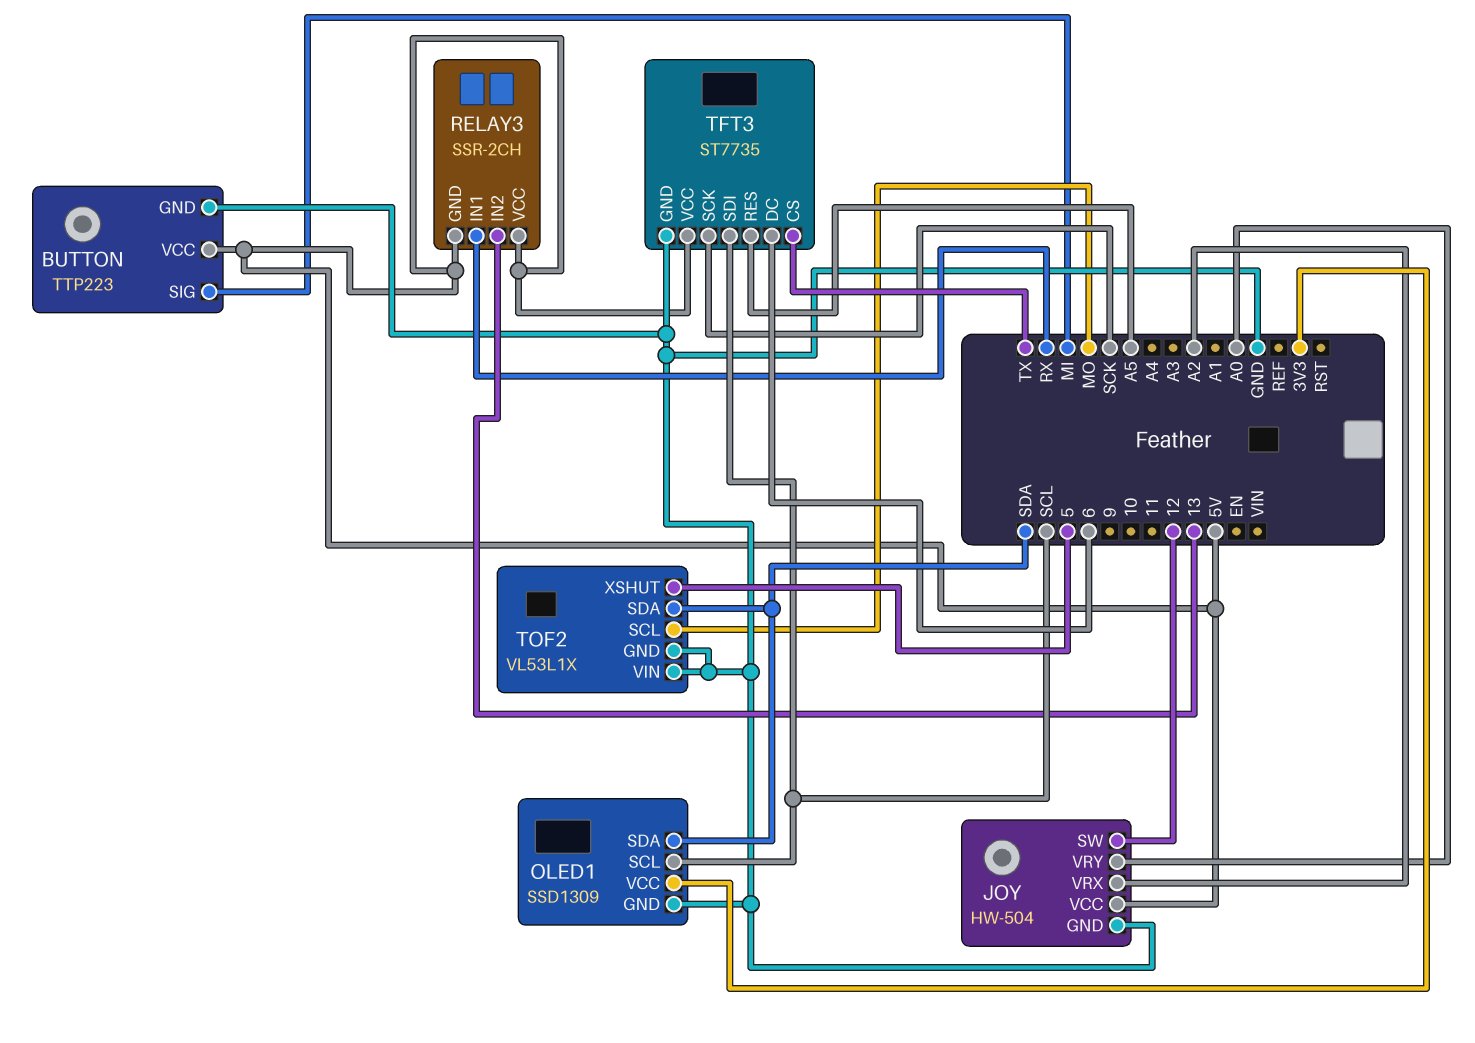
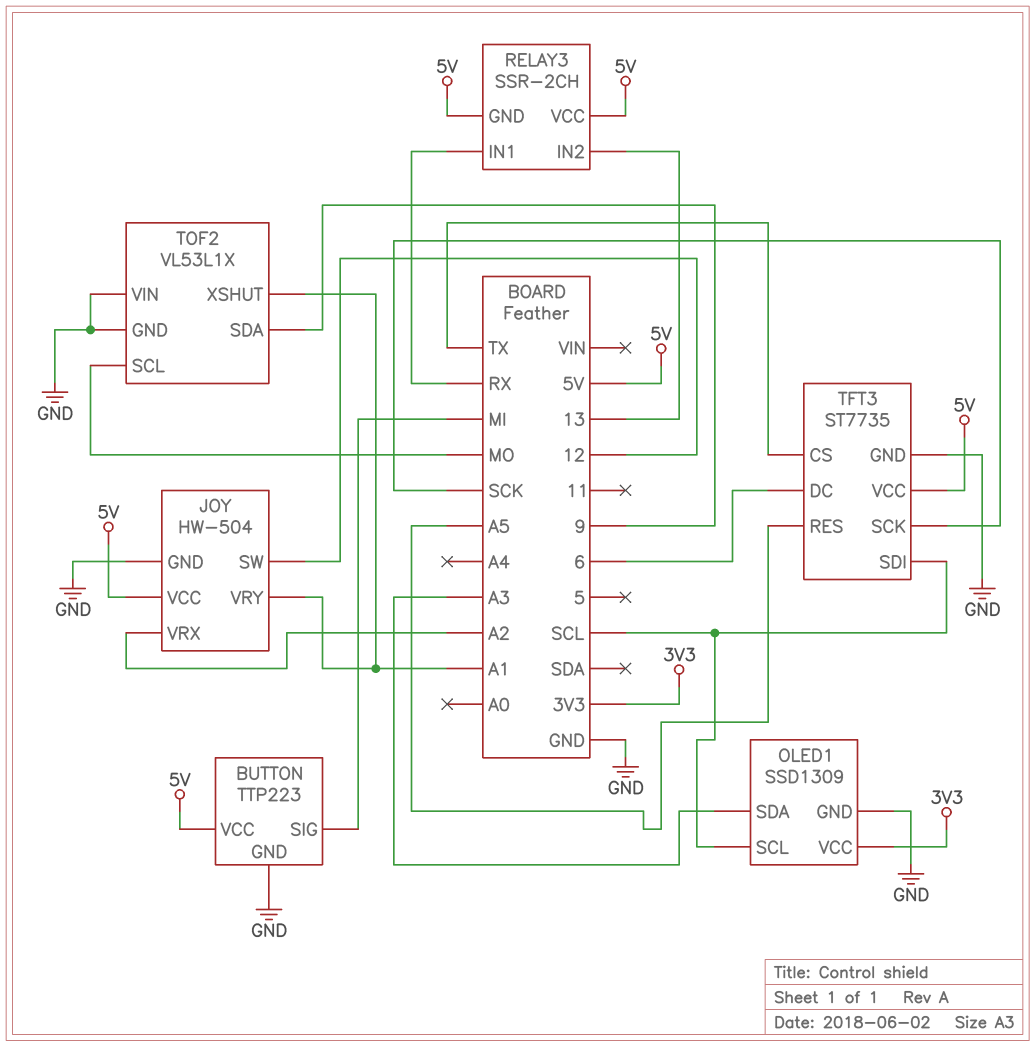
JOY pin VRY: A0 -> A1
OLED1 pin SDA: SDA -> A3
TOF2 pin SDA: SDA -> 9
TOF2 pin XSHUT: 5 -> A1

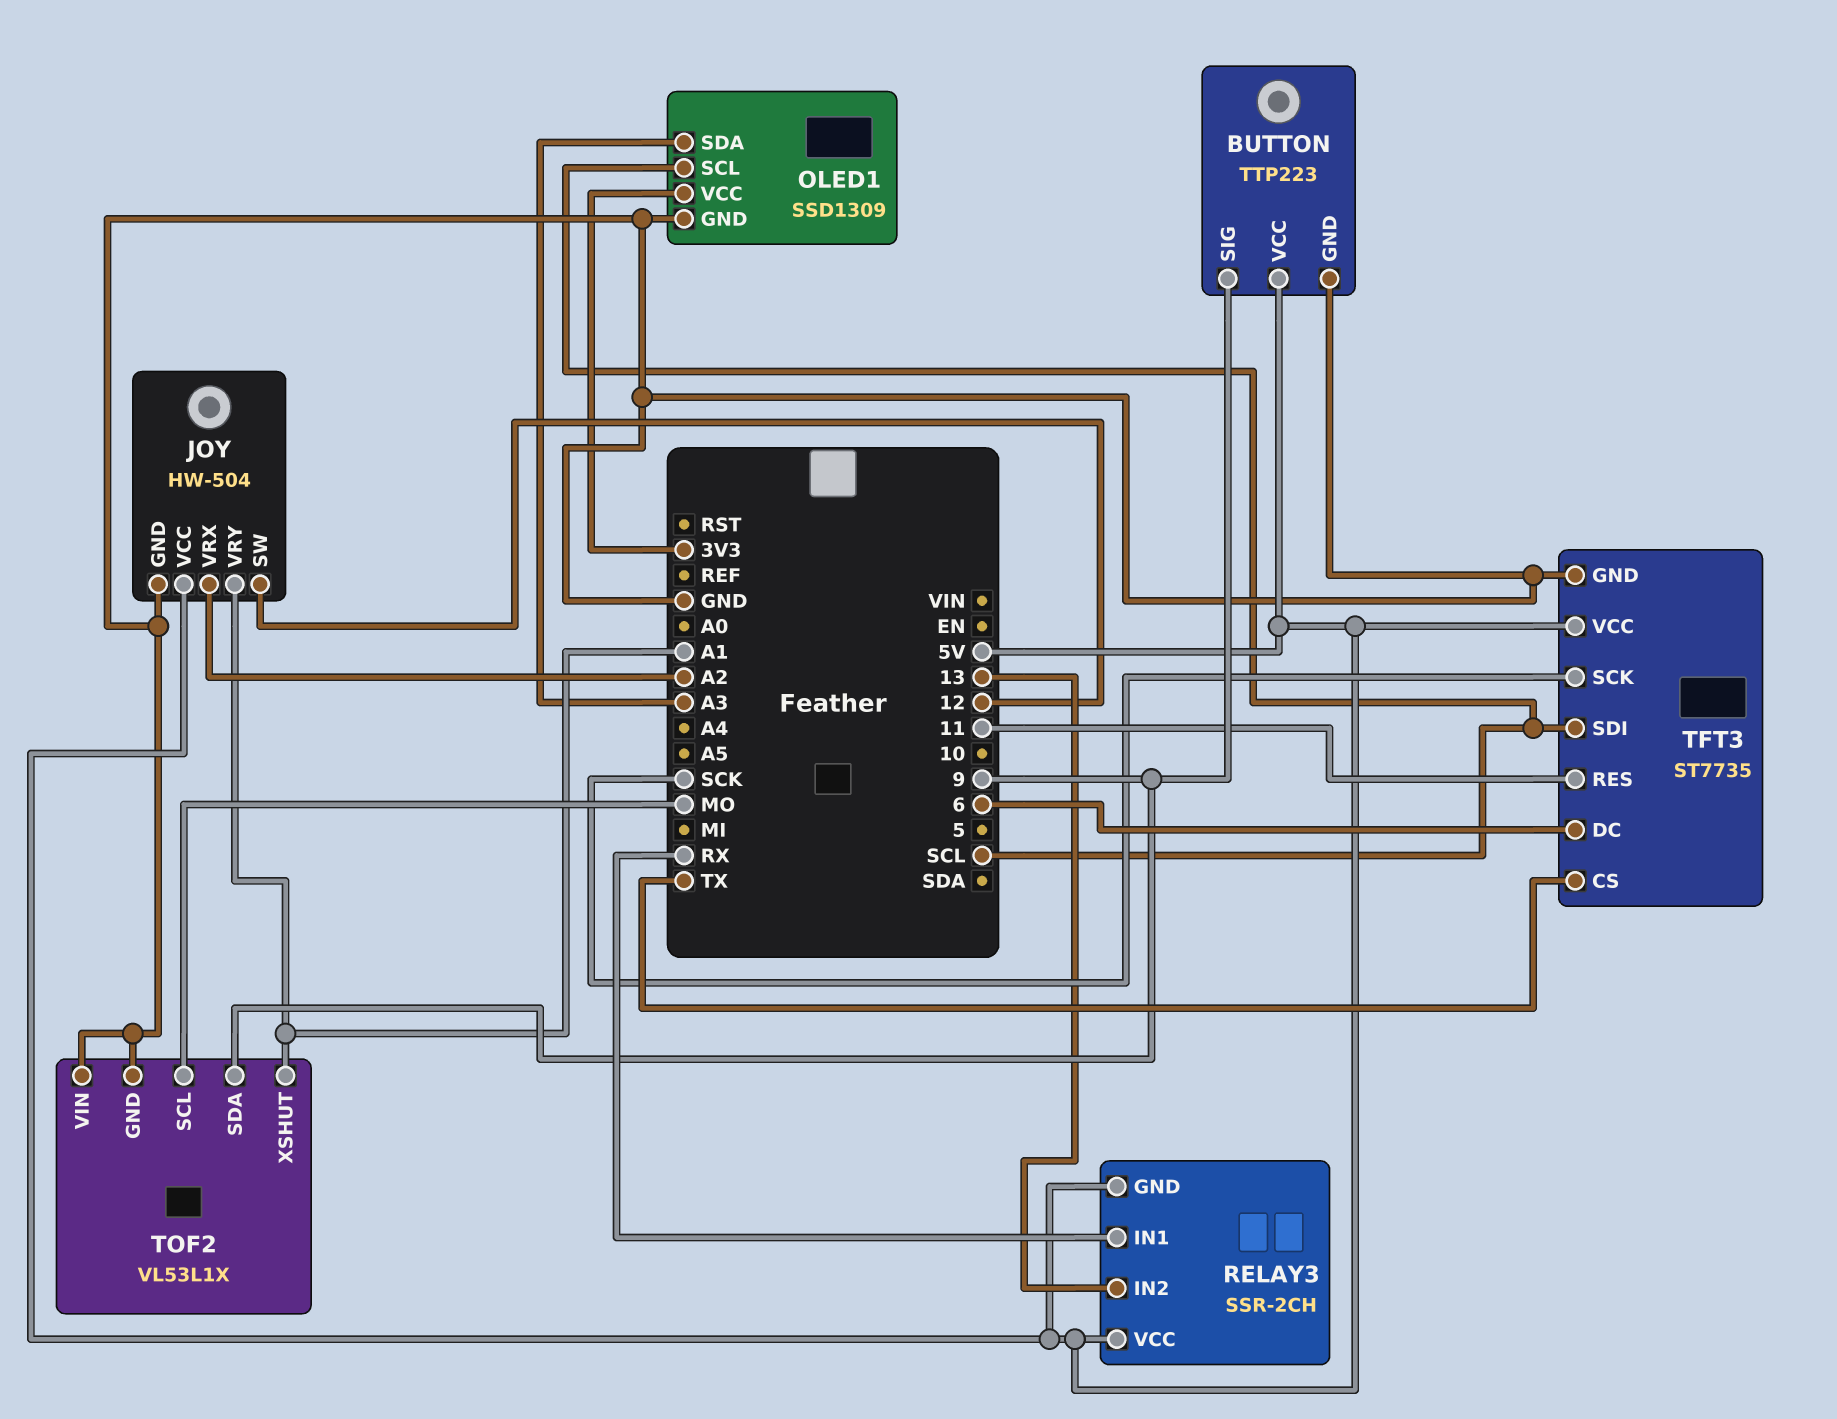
BUTTON pin SIG: MI -> 9
TFT3 pin RES: A5 -> 11

